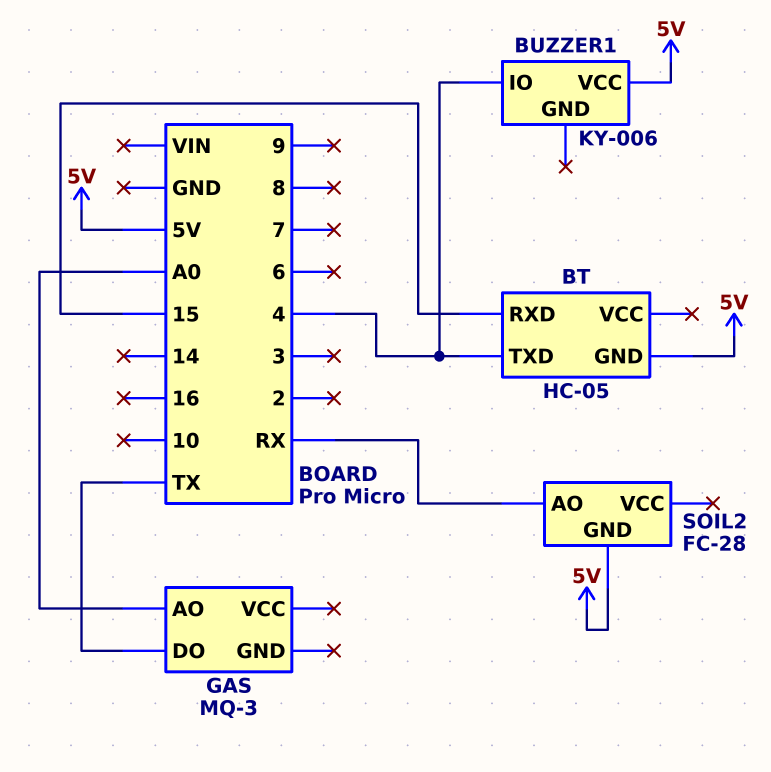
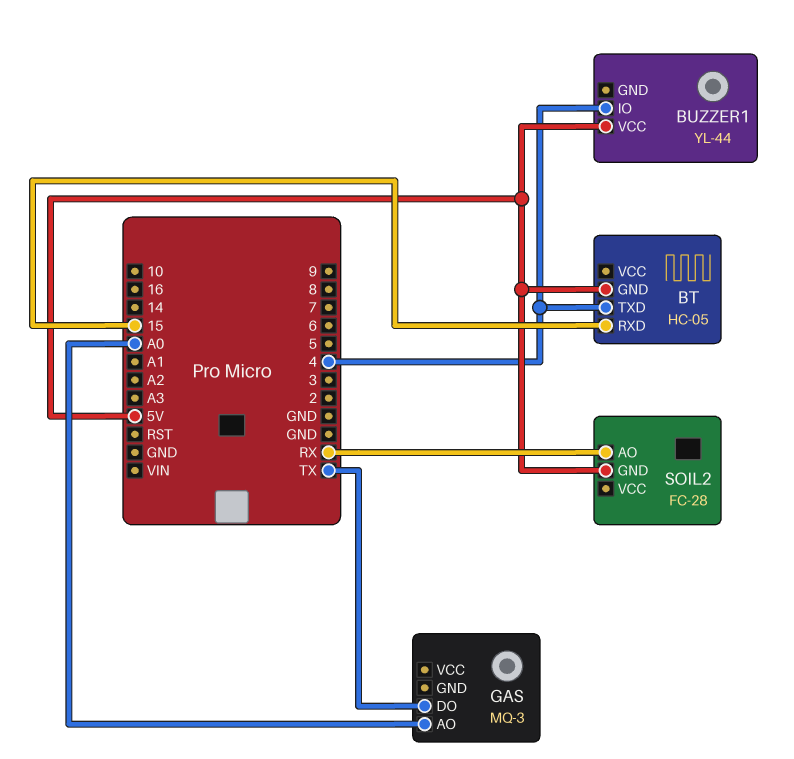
BUZZER1: KY-006 -> YL-44

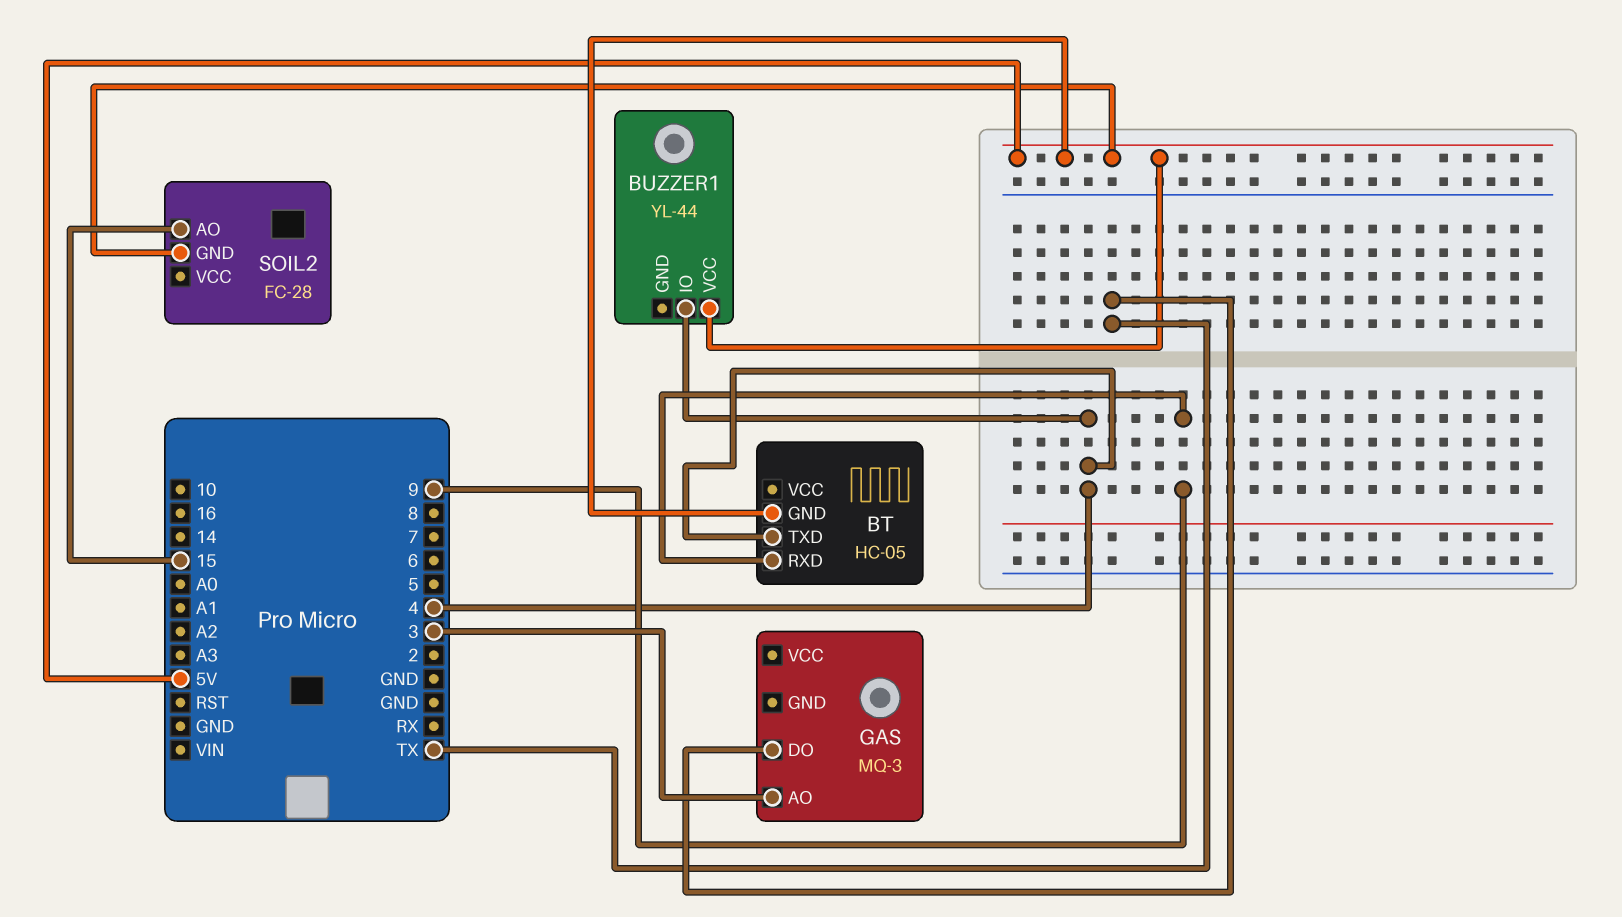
BT pin RXD: 15 -> 9
GAS pin AO: A0 -> 3
SOIL2 pin AO: RX -> 15

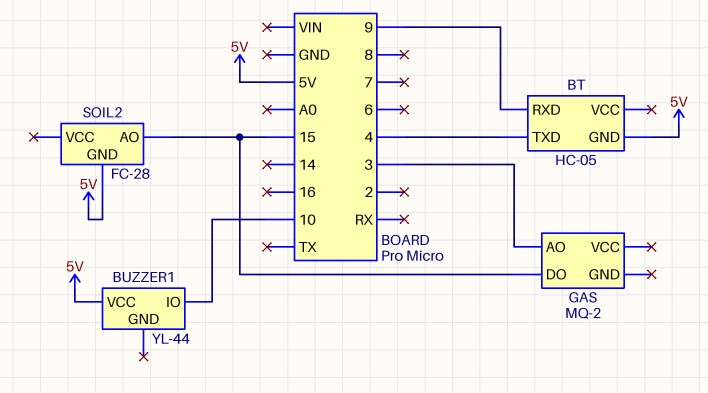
BUZZER1 pin IO: 4 -> 10
GAS: MQ-3 -> MQ-2
GAS pin DO: TX -> 15

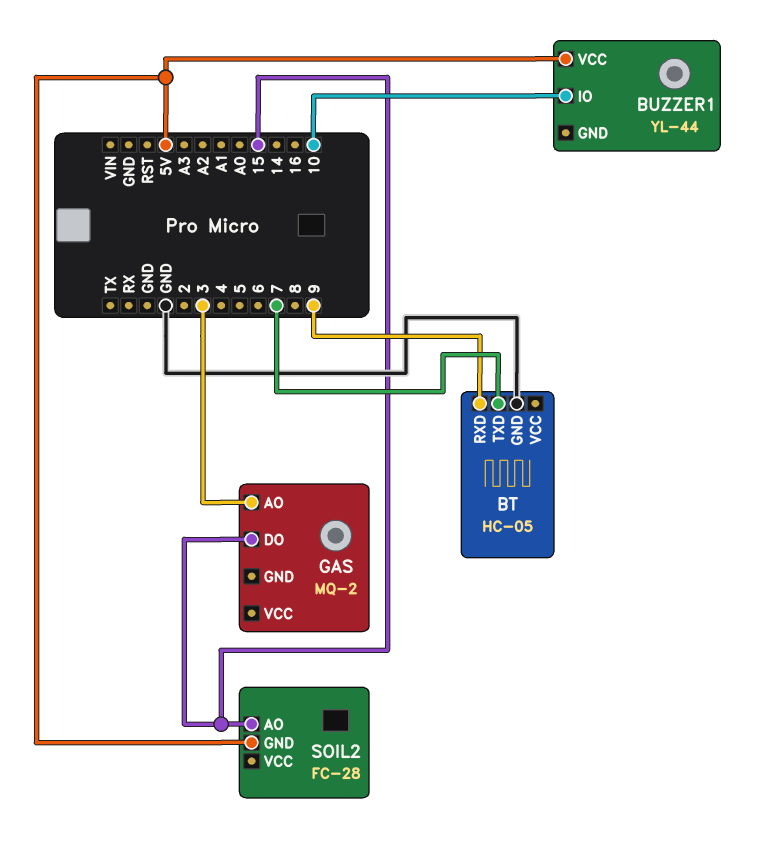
BT pin GND: 5V -> GND
BT pin TXD: 4 -> 7

